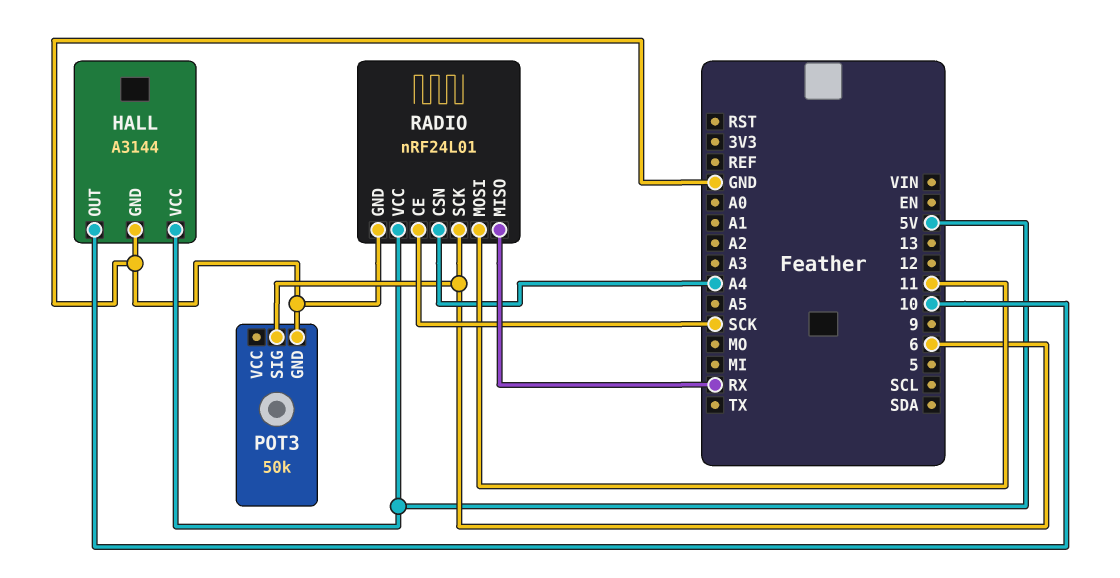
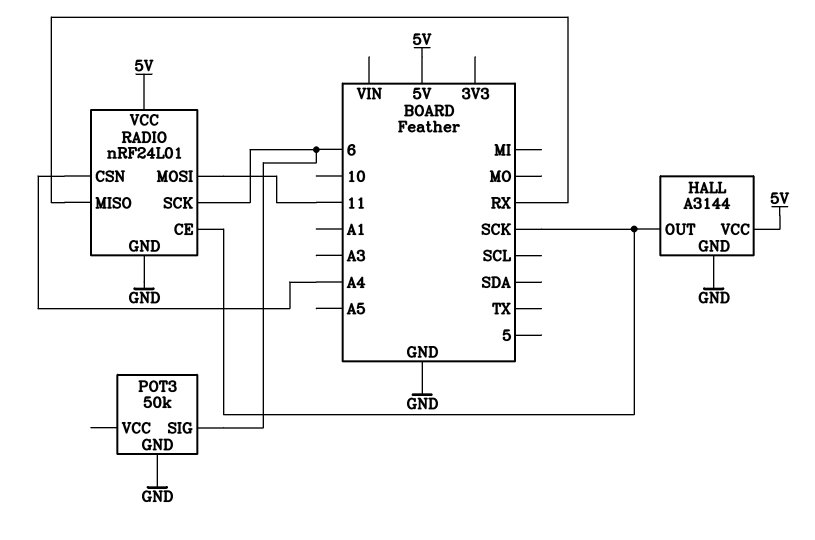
HALL pin OUT: 10 -> SCK

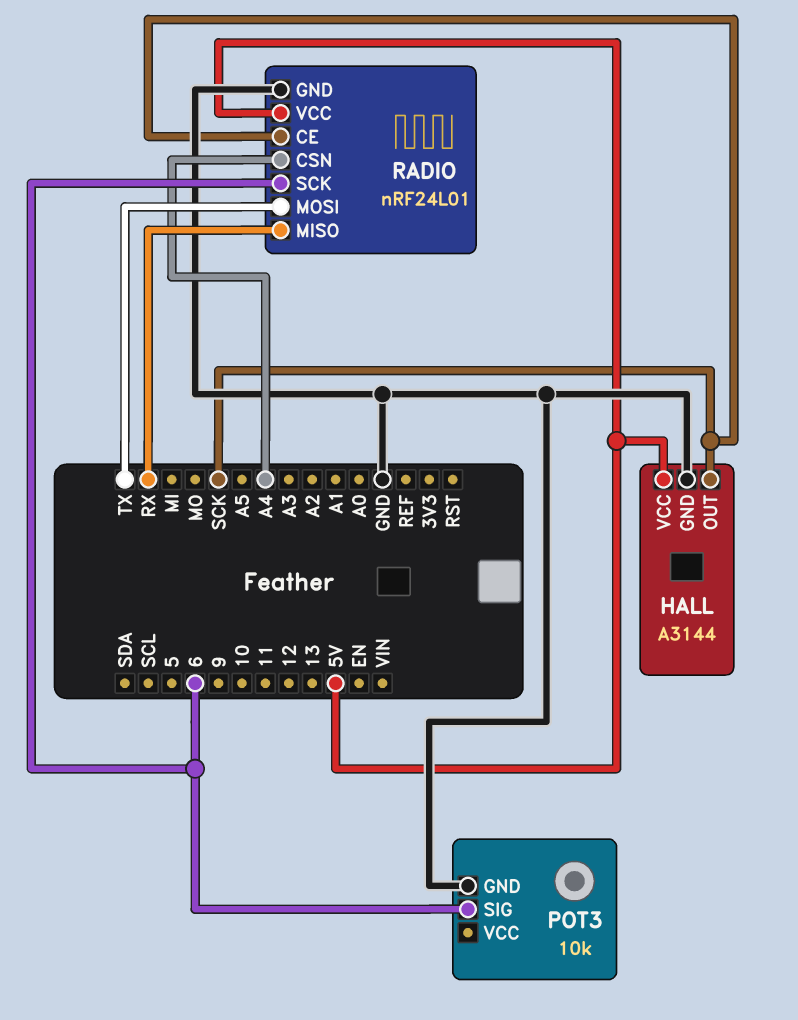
POT3: 50k -> 10k
RADIO pin MOSI: 11 -> TX

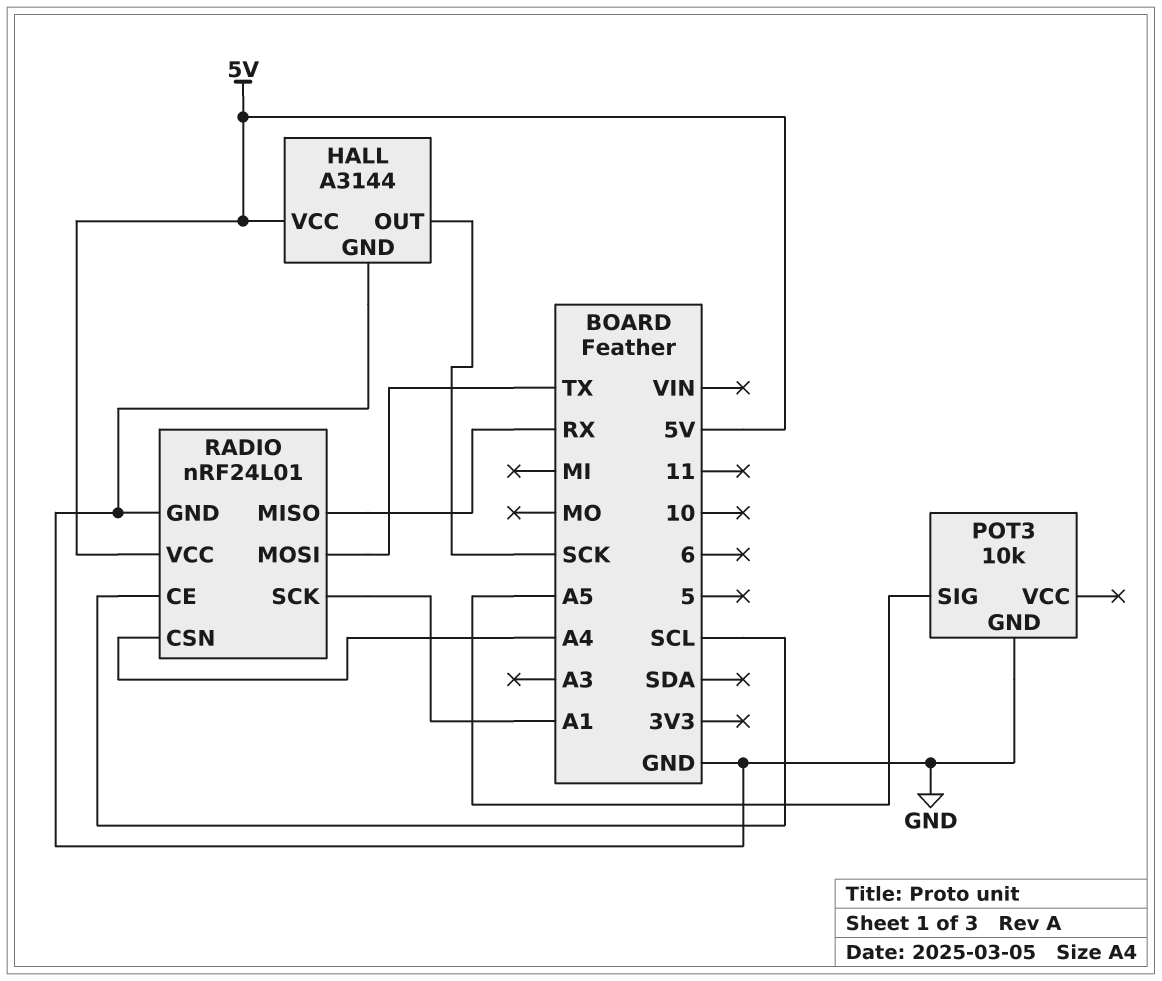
POT3 pin SIG: 6 -> A5
RADIO pin CE: SCK -> SCL
RADIO pin SCK: 6 -> A1

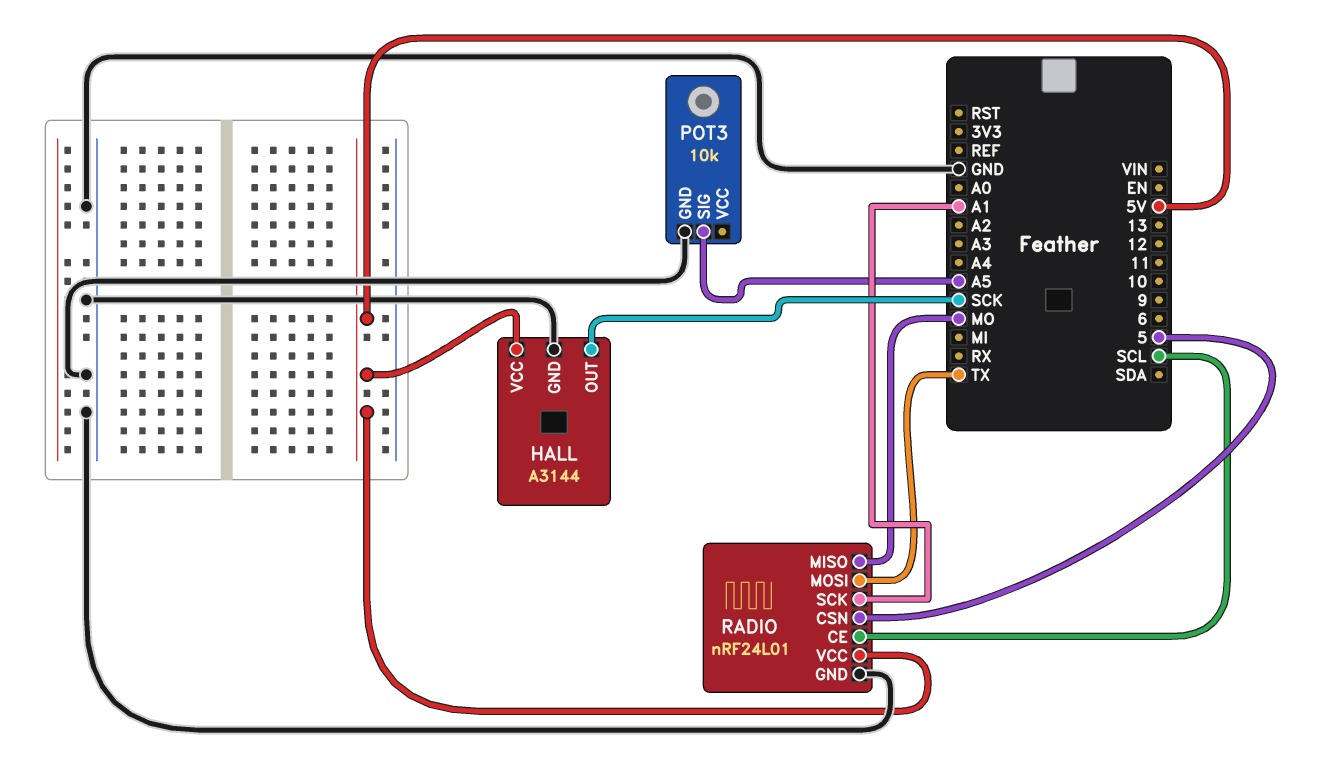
RADIO pin CSN: A4 -> 5
RADIO pin MISO: RX -> MO

